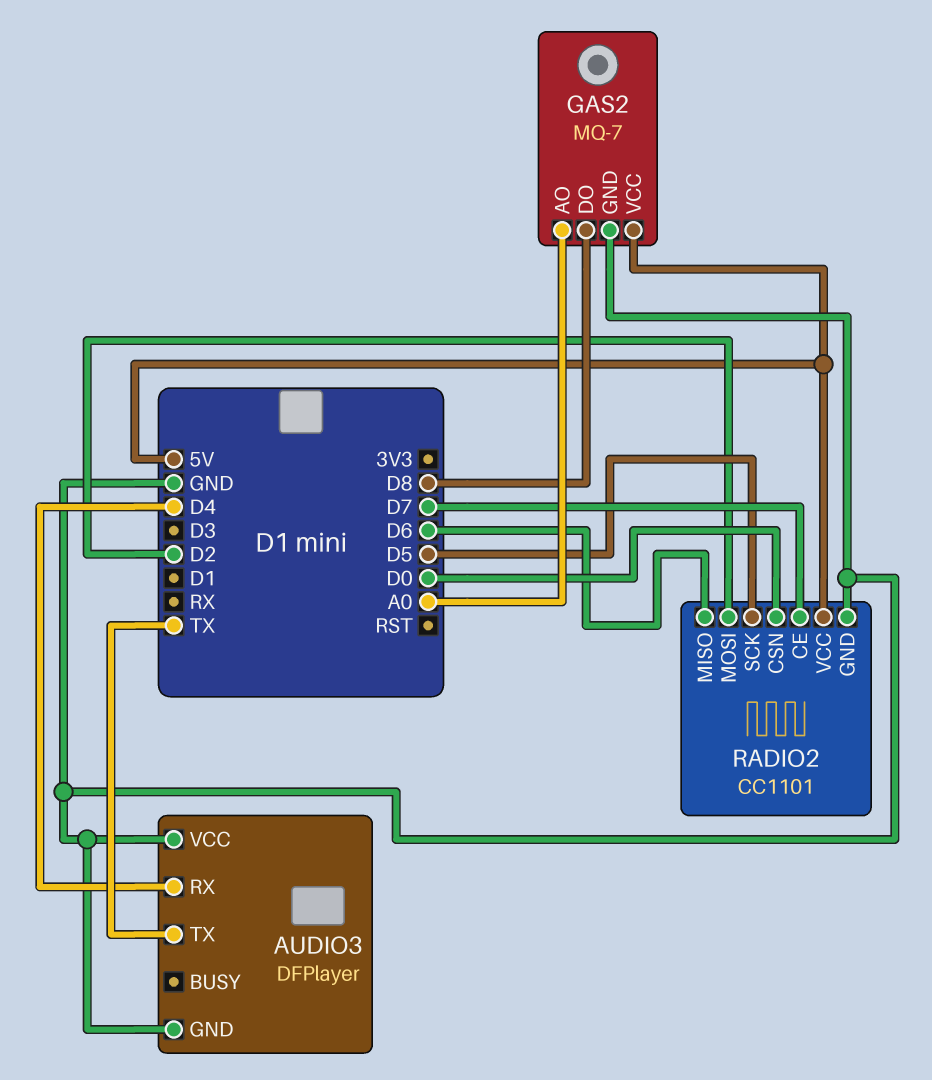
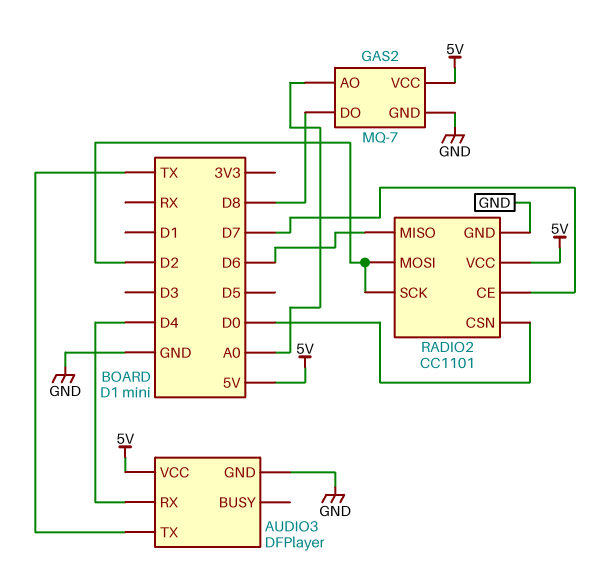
AUDIO3 pin VCC: GND -> 5V
RADIO2 pin SCK: D5 -> D2

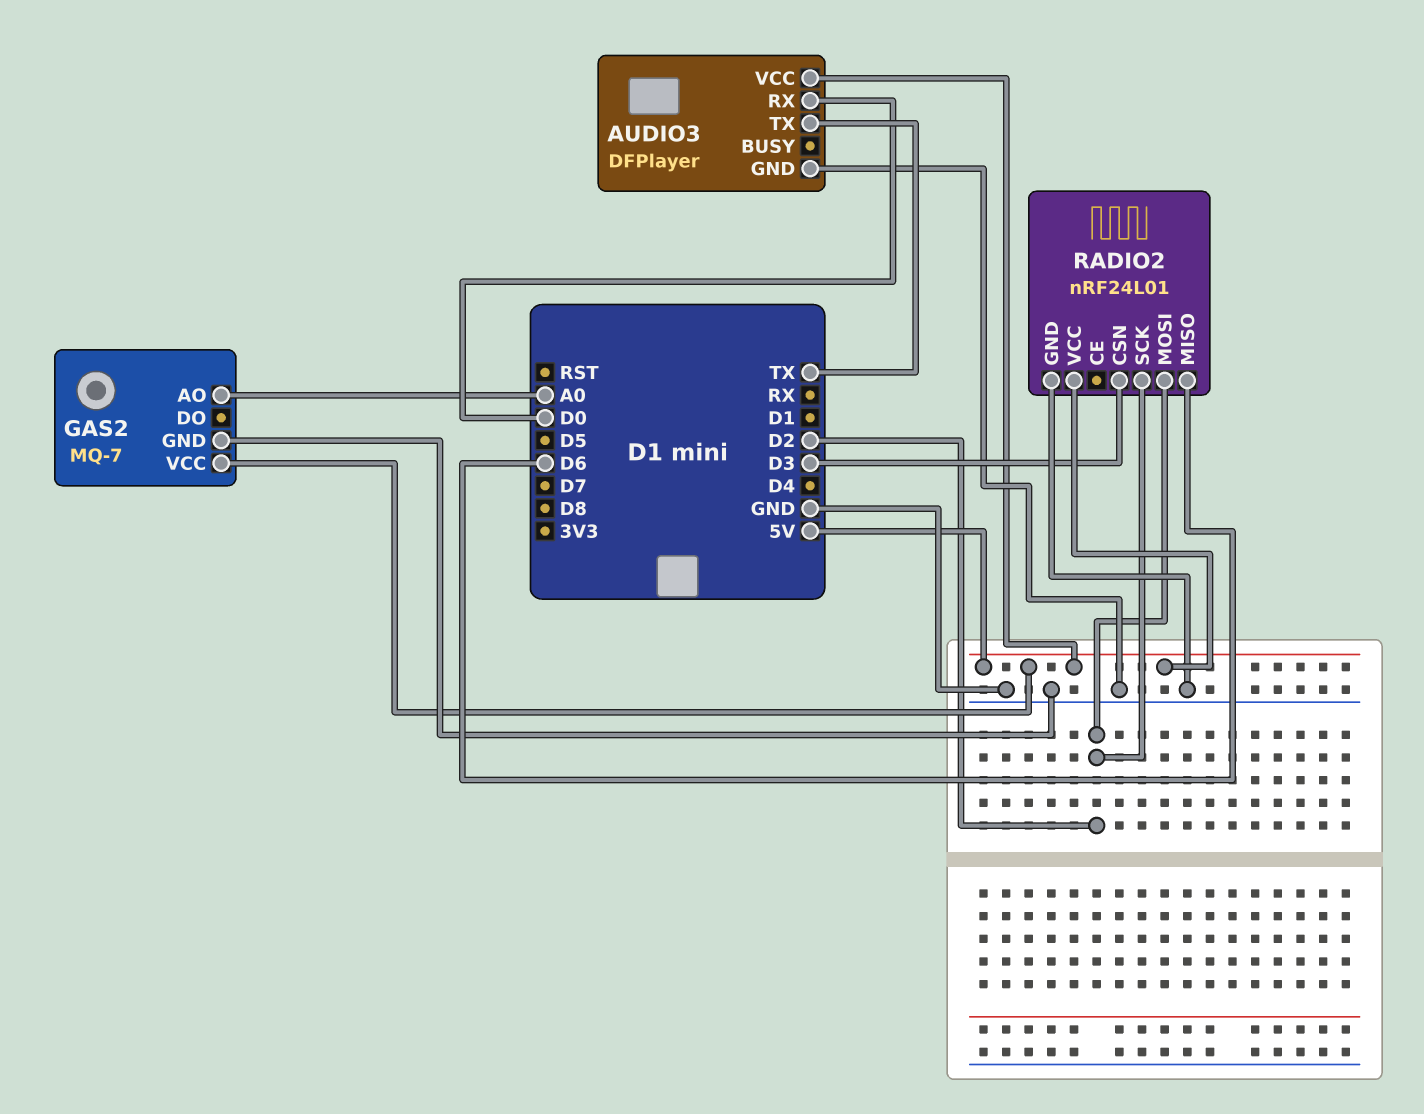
AUDIO3 pin RX: D4 -> D0
GAS2 pin DO: D8 -> none
RADIO2: CC1101 -> nRF24L01
RADIO2 pin CE: D7 -> none
RADIO2 pin CSN: D0 -> D3

